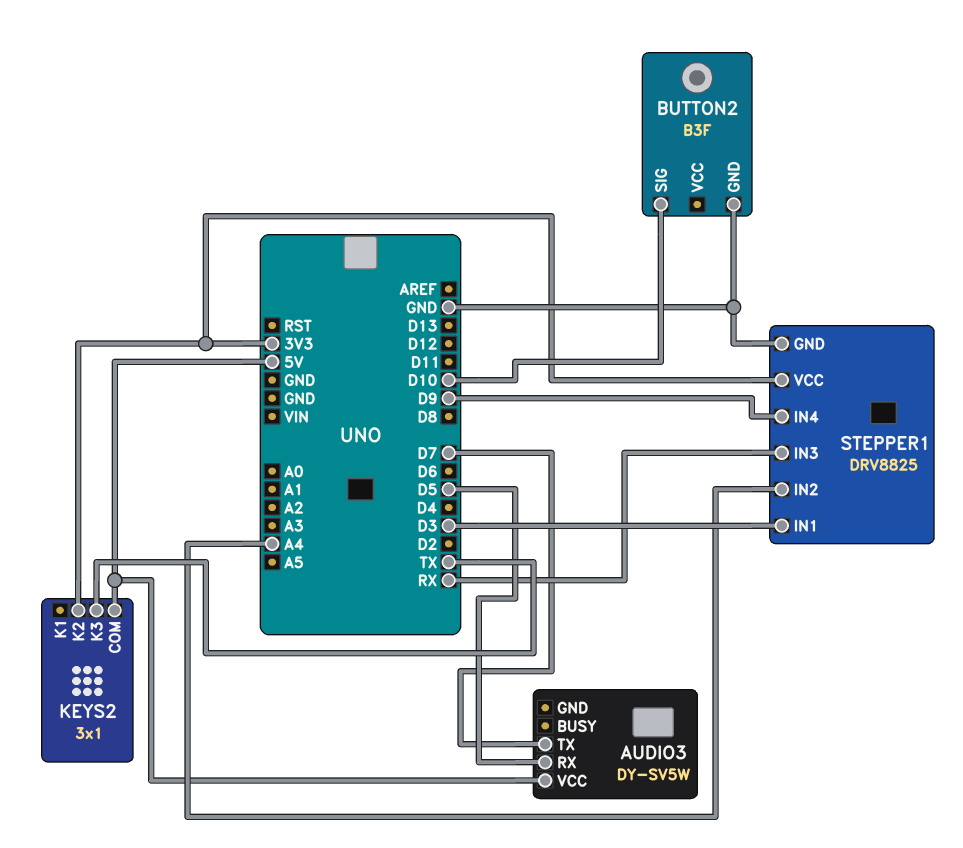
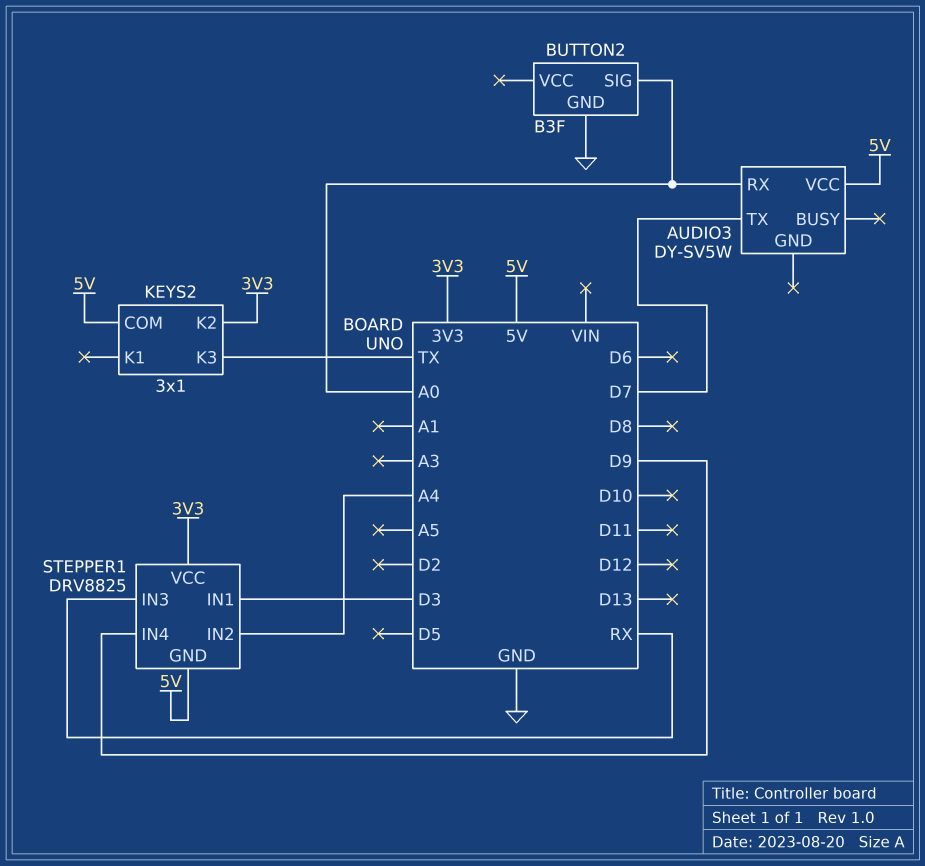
AUDIO3 pin RX: D5 -> A0
BUTTON2 pin SIG: D10 -> A0
STEPPER1 pin GND: GND -> 5V

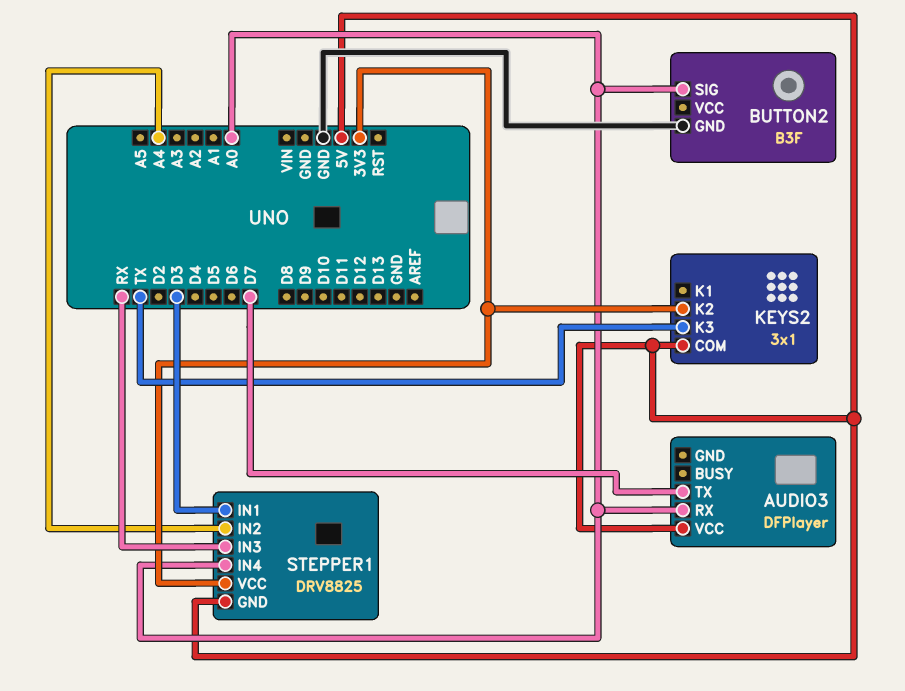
AUDIO3: DY-SV5W -> DFPlayer
STEPPER1 pin IN4: D9 -> A0

